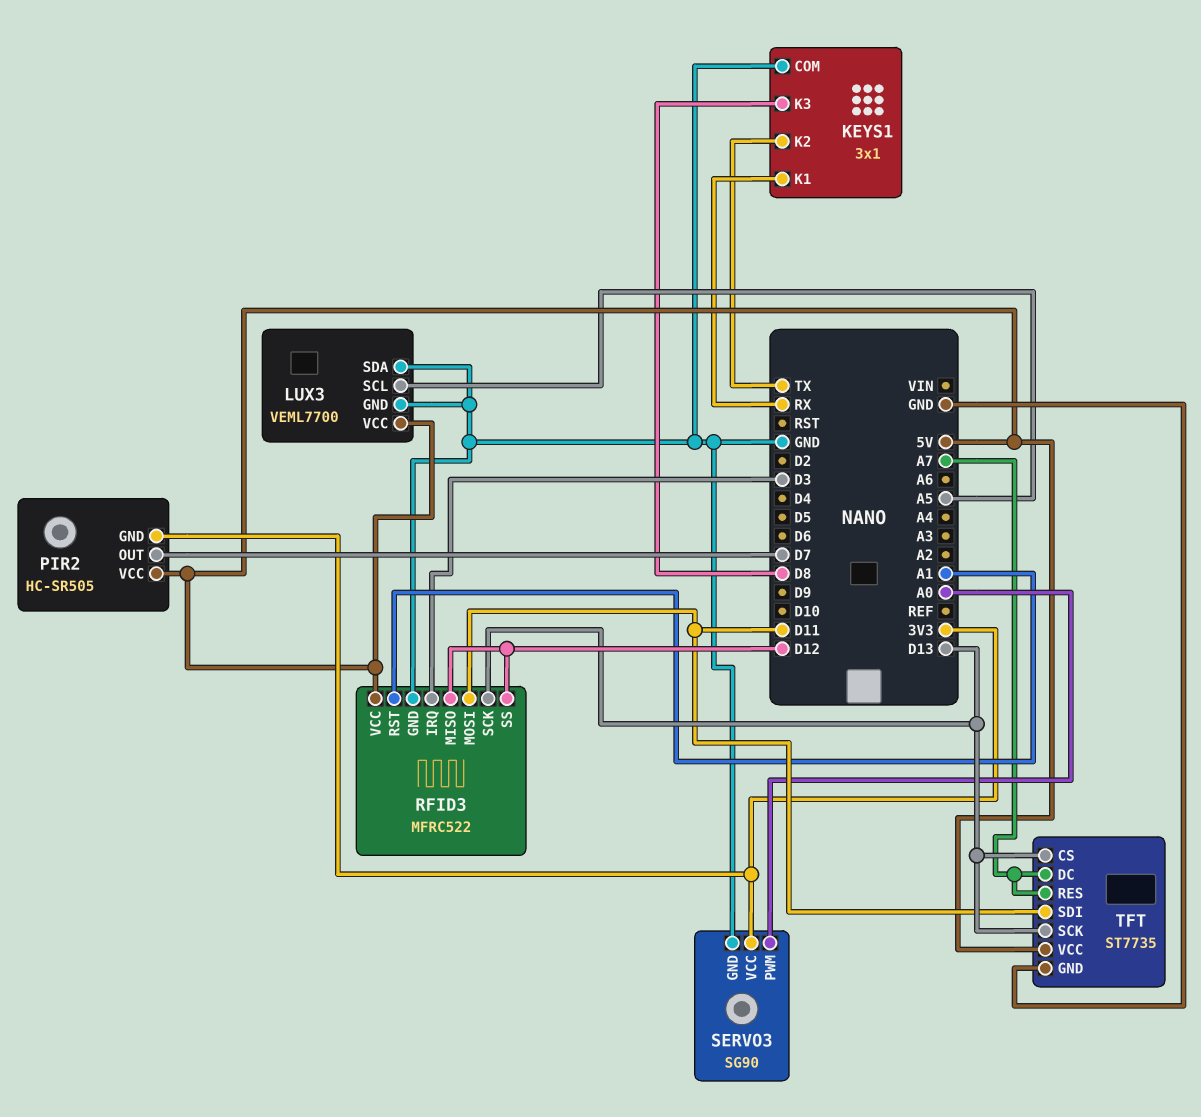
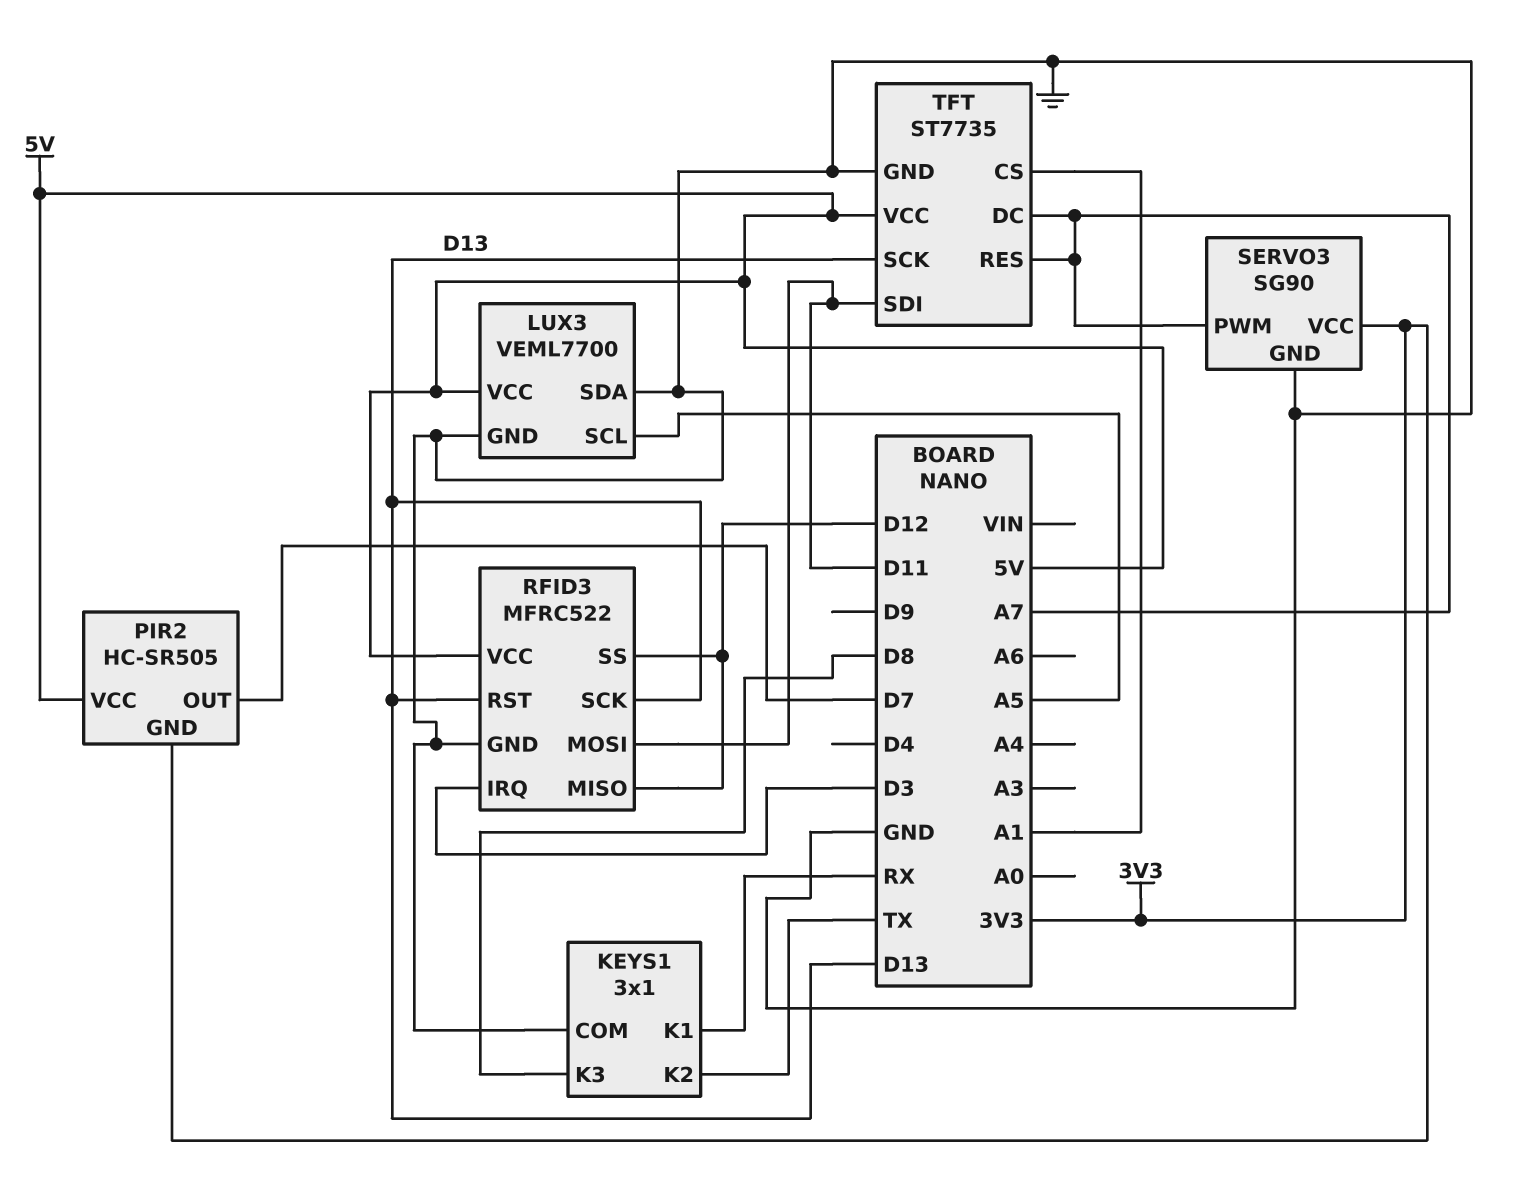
RFID3 pin RST: A1 -> D13
SERVO3 pin PWM: A0 -> A7
TFT pin CS: D13 -> A1

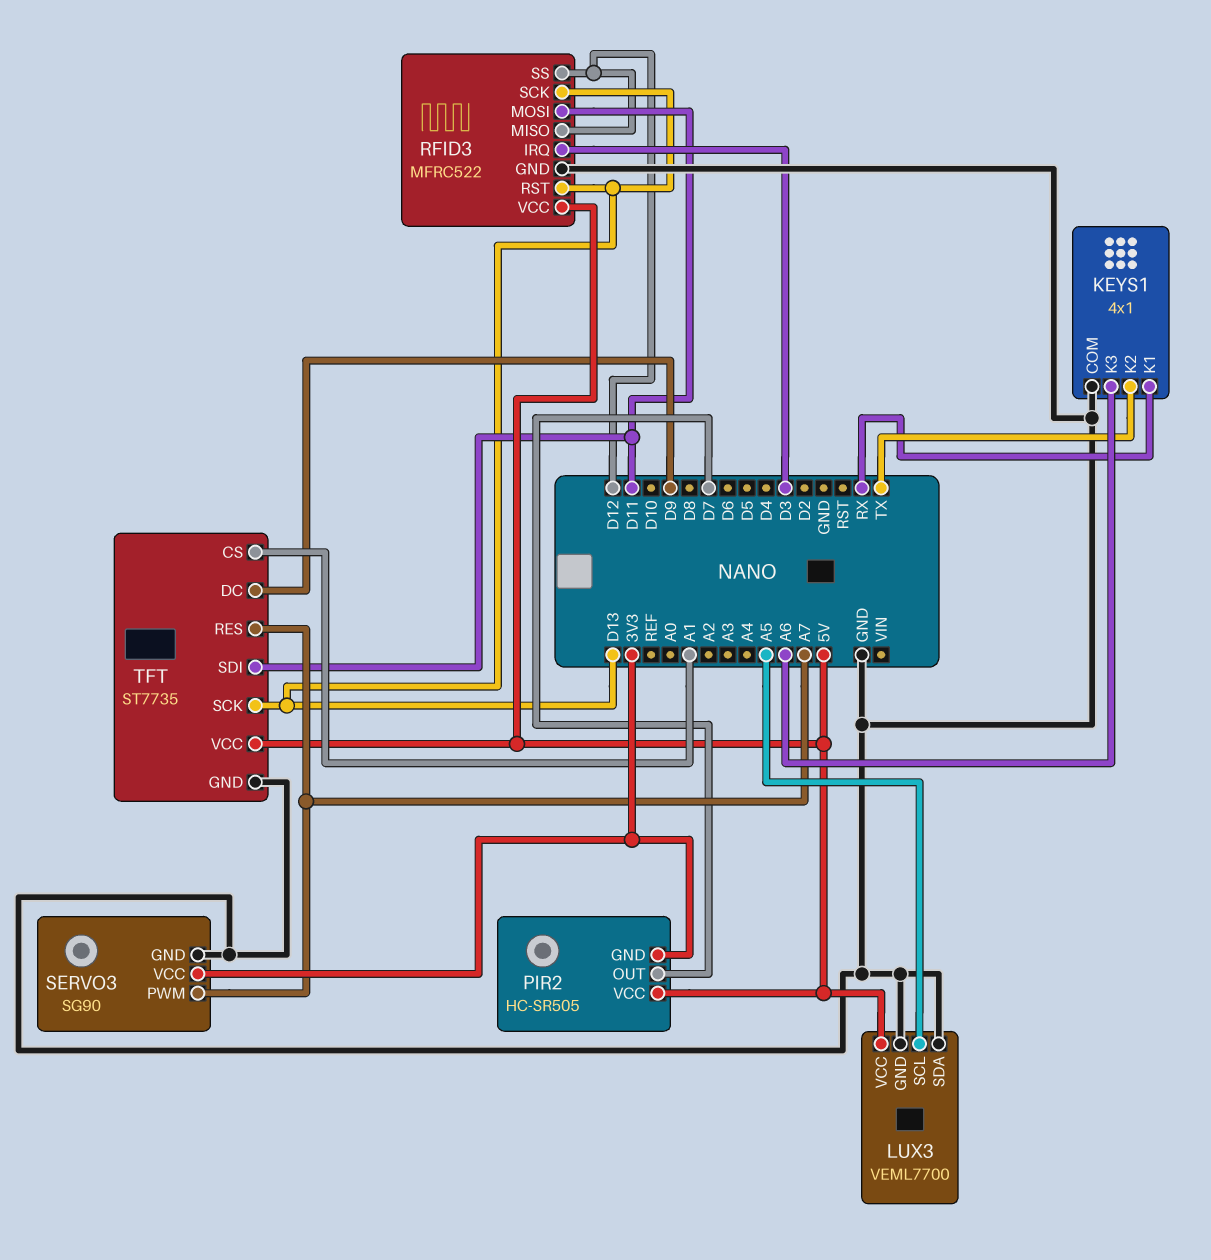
KEYS1: 3x1 -> 4x1
KEYS1 pin K3: D8 -> A6
TFT pin DC: A7 -> D9

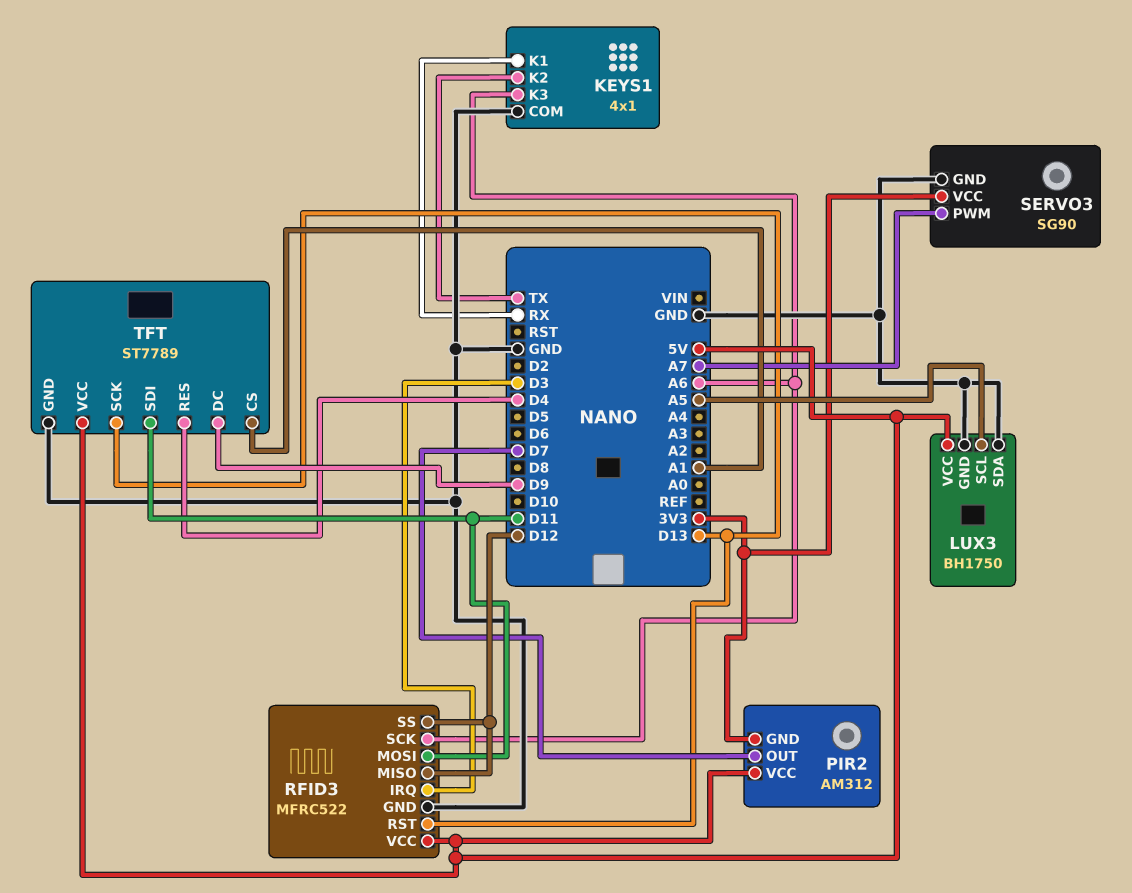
LUX3: VEML7700 -> BH1750
PIR2: HC-SR505 -> AM312
RFID3 pin SCK: D13 -> A6
TFT: ST7735 -> ST7789
TFT pin RES: A7 -> D4

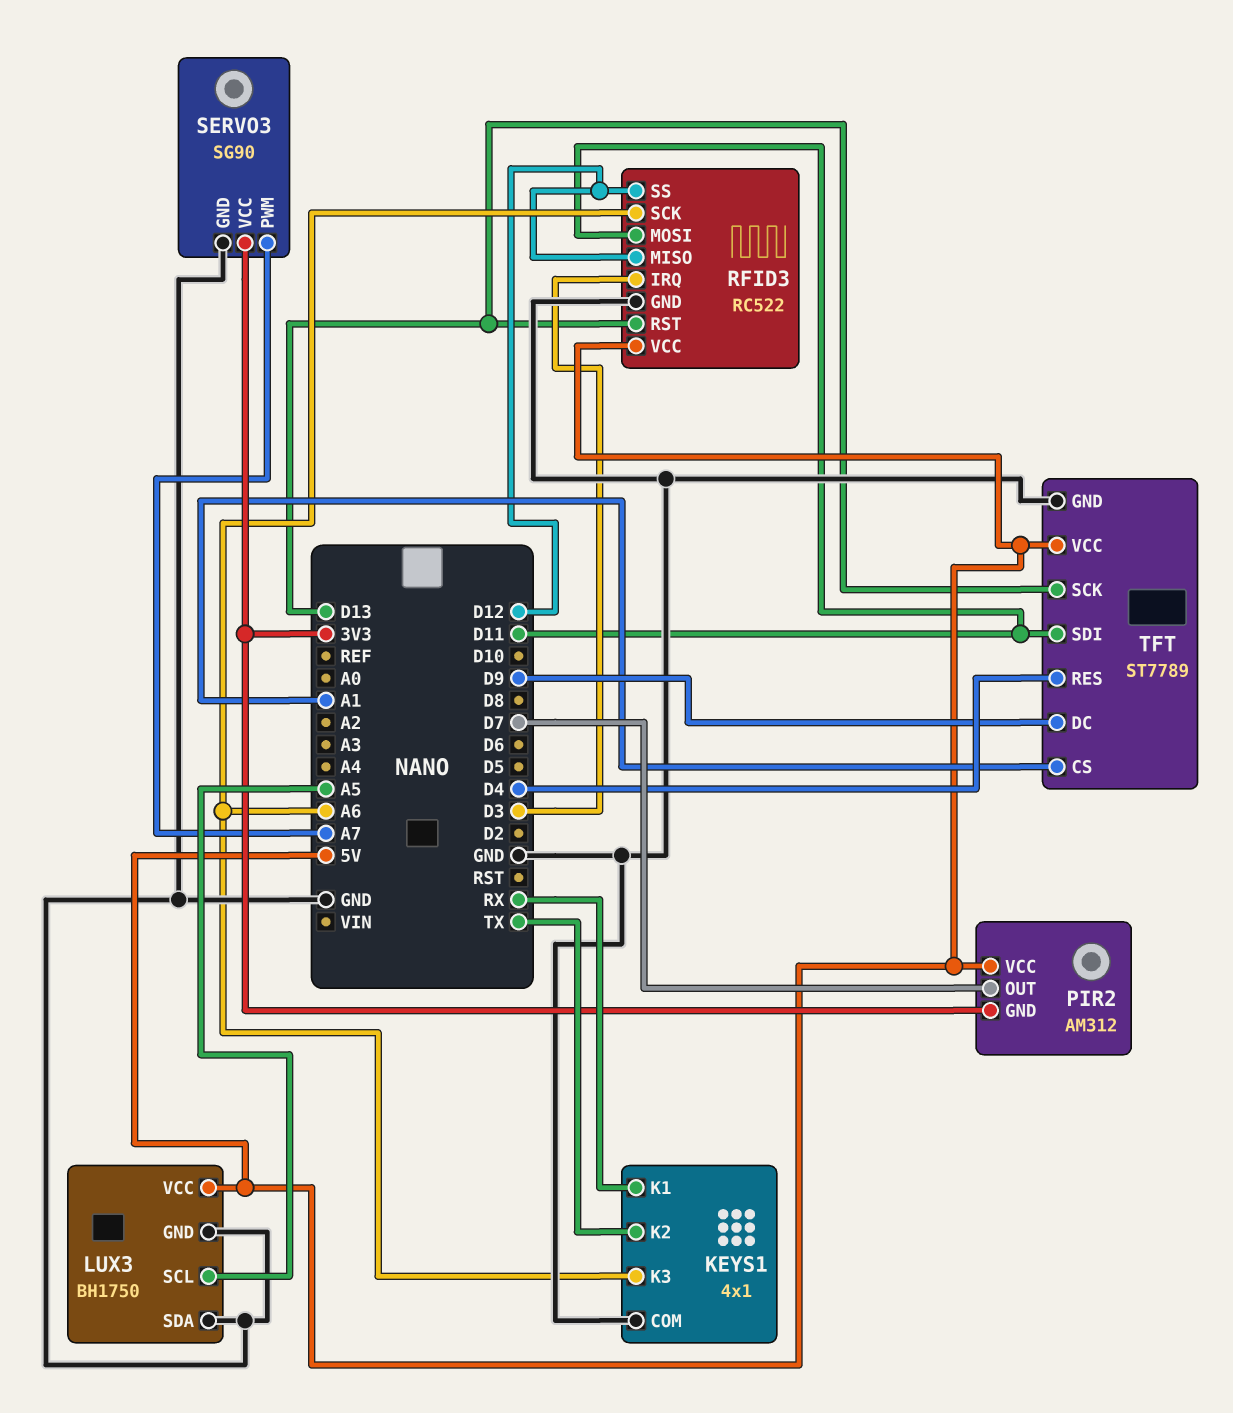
RFID3: MFRC522 -> RC522

